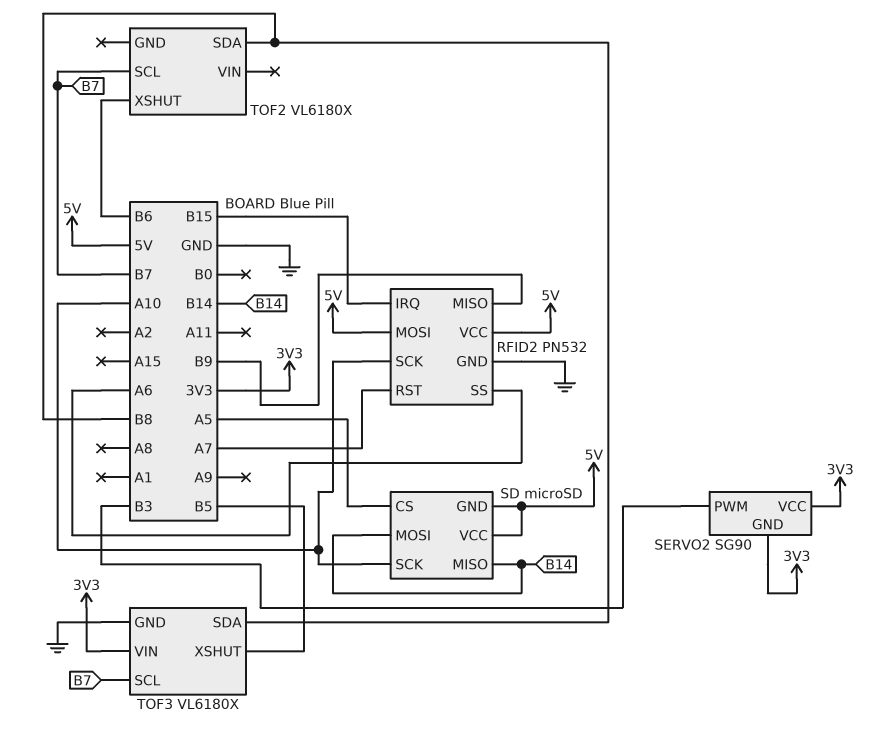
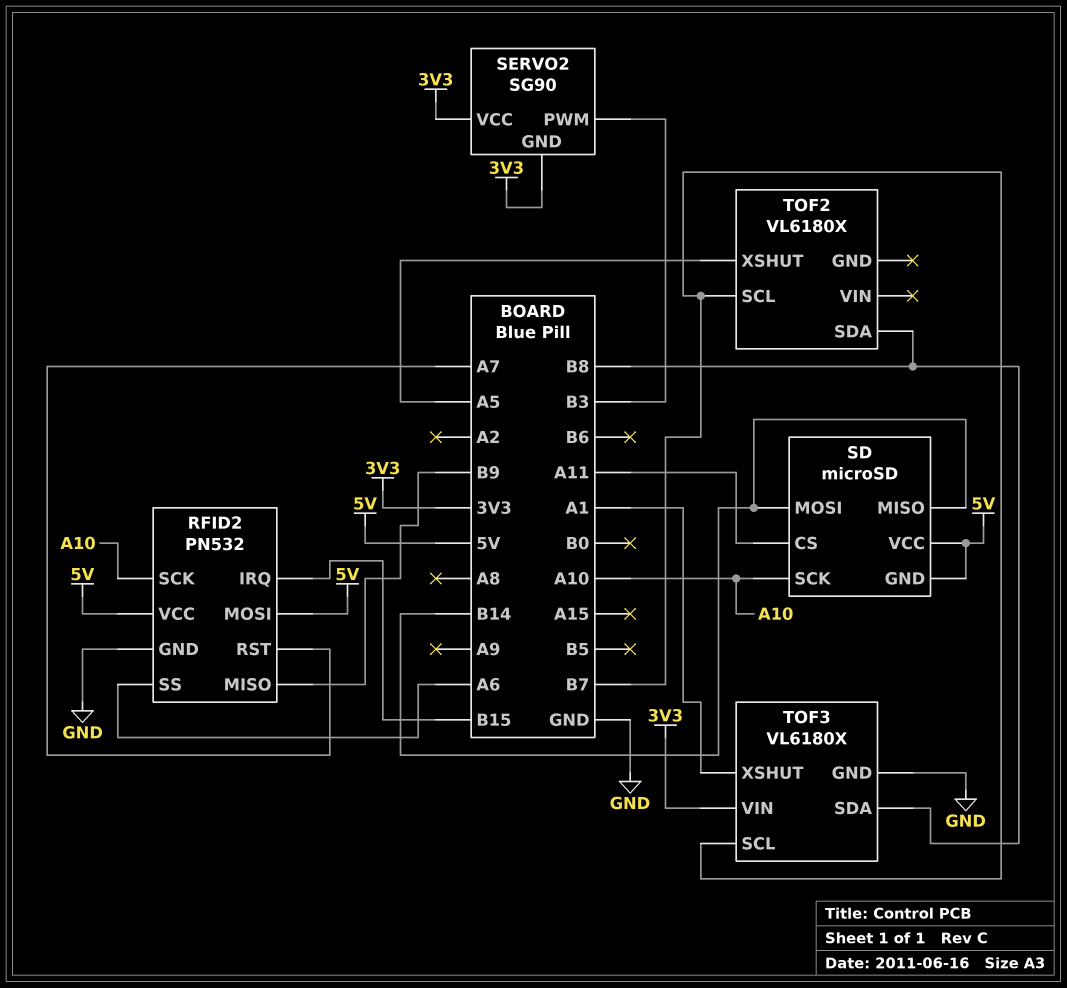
SD pin CS: A5 -> A11
TOF2 pin XSHUT: B6 -> A5
TOF3 pin XSHUT: B5 -> A1

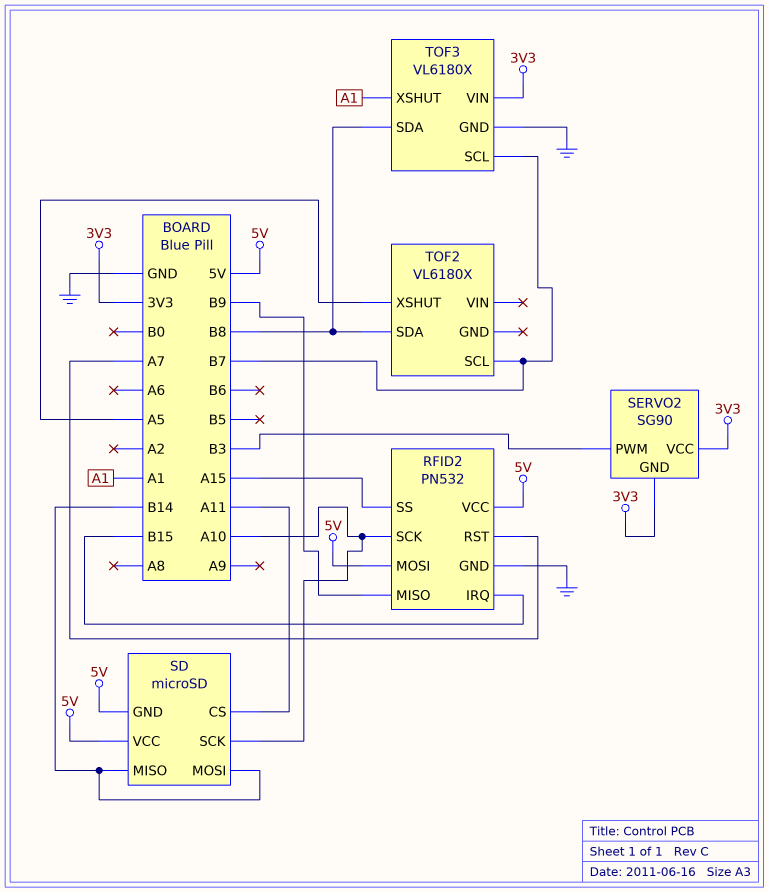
RFID2 pin SS: A6 -> A15

